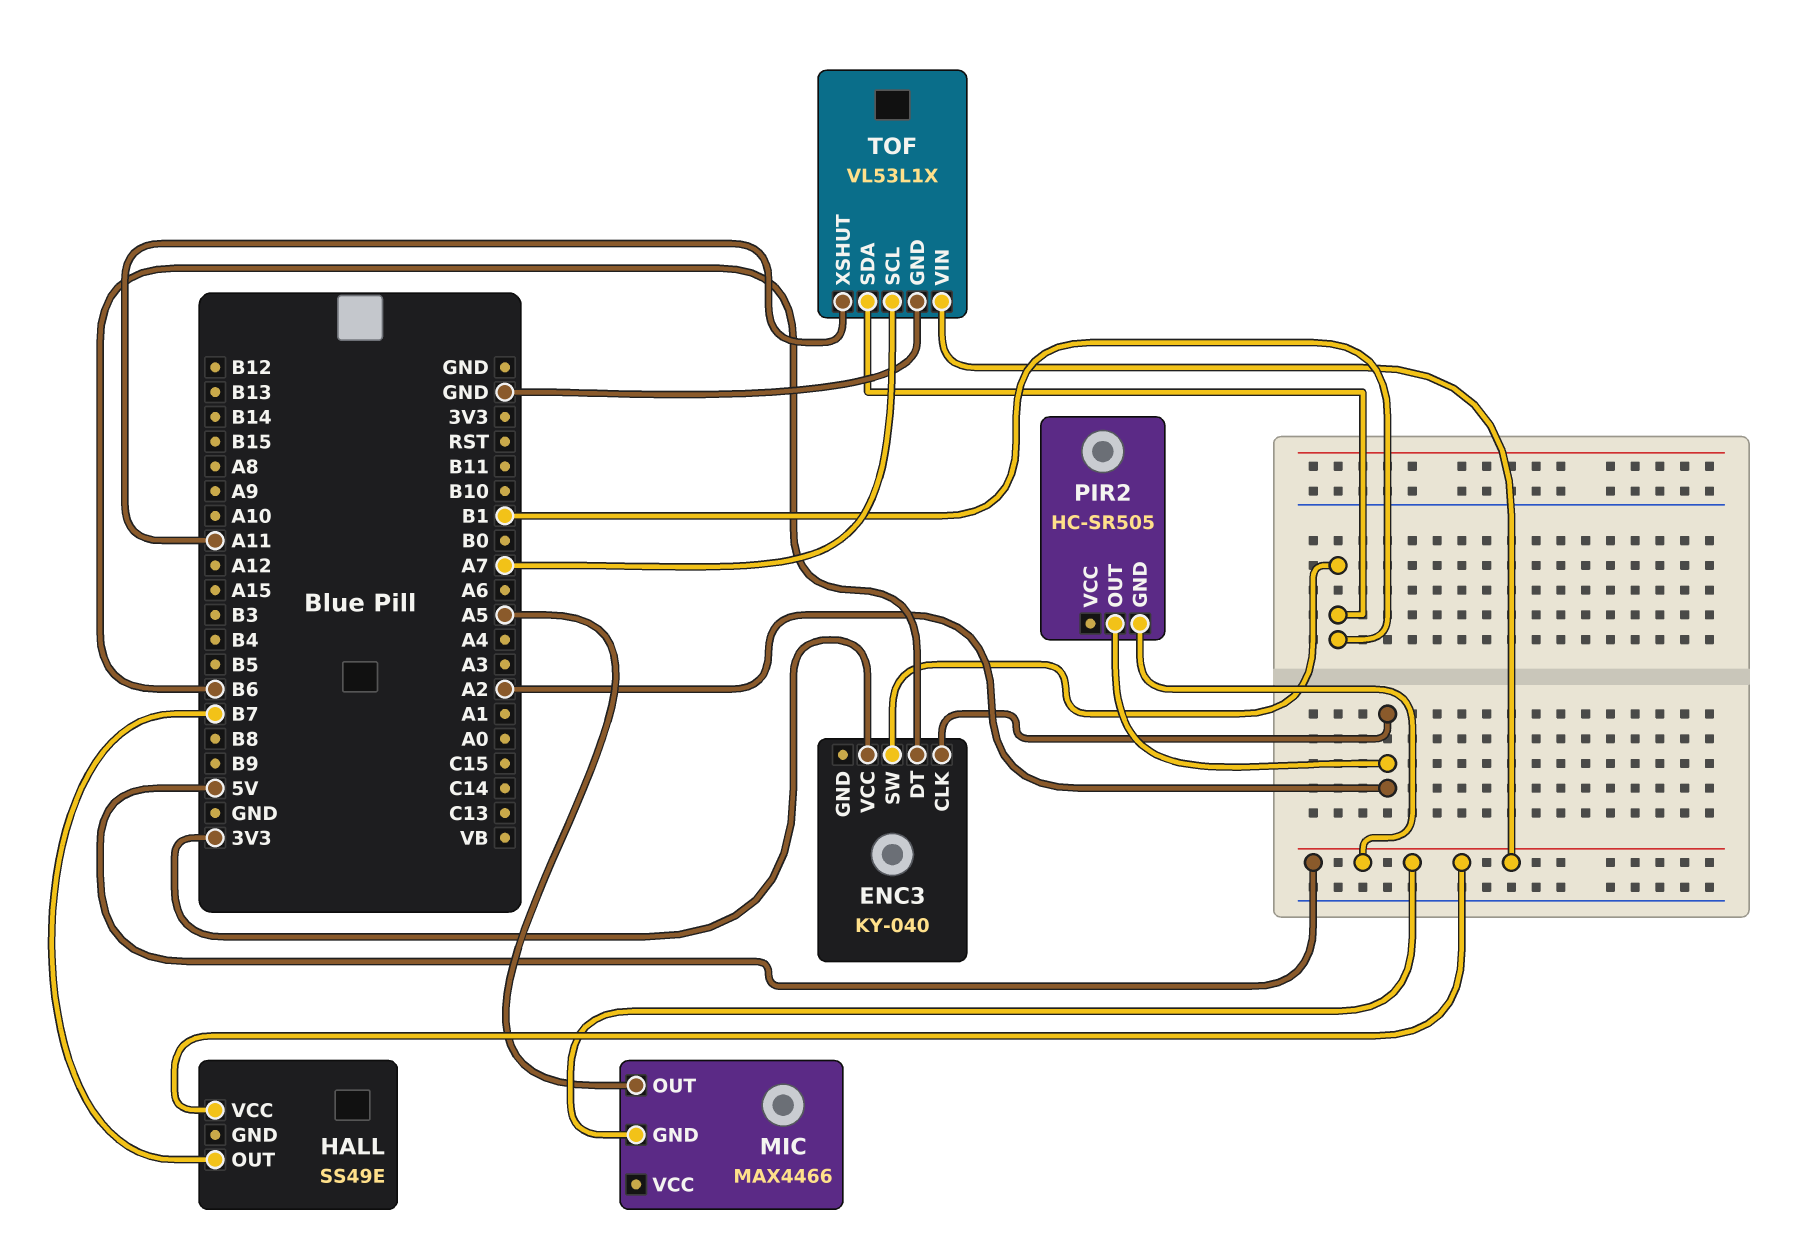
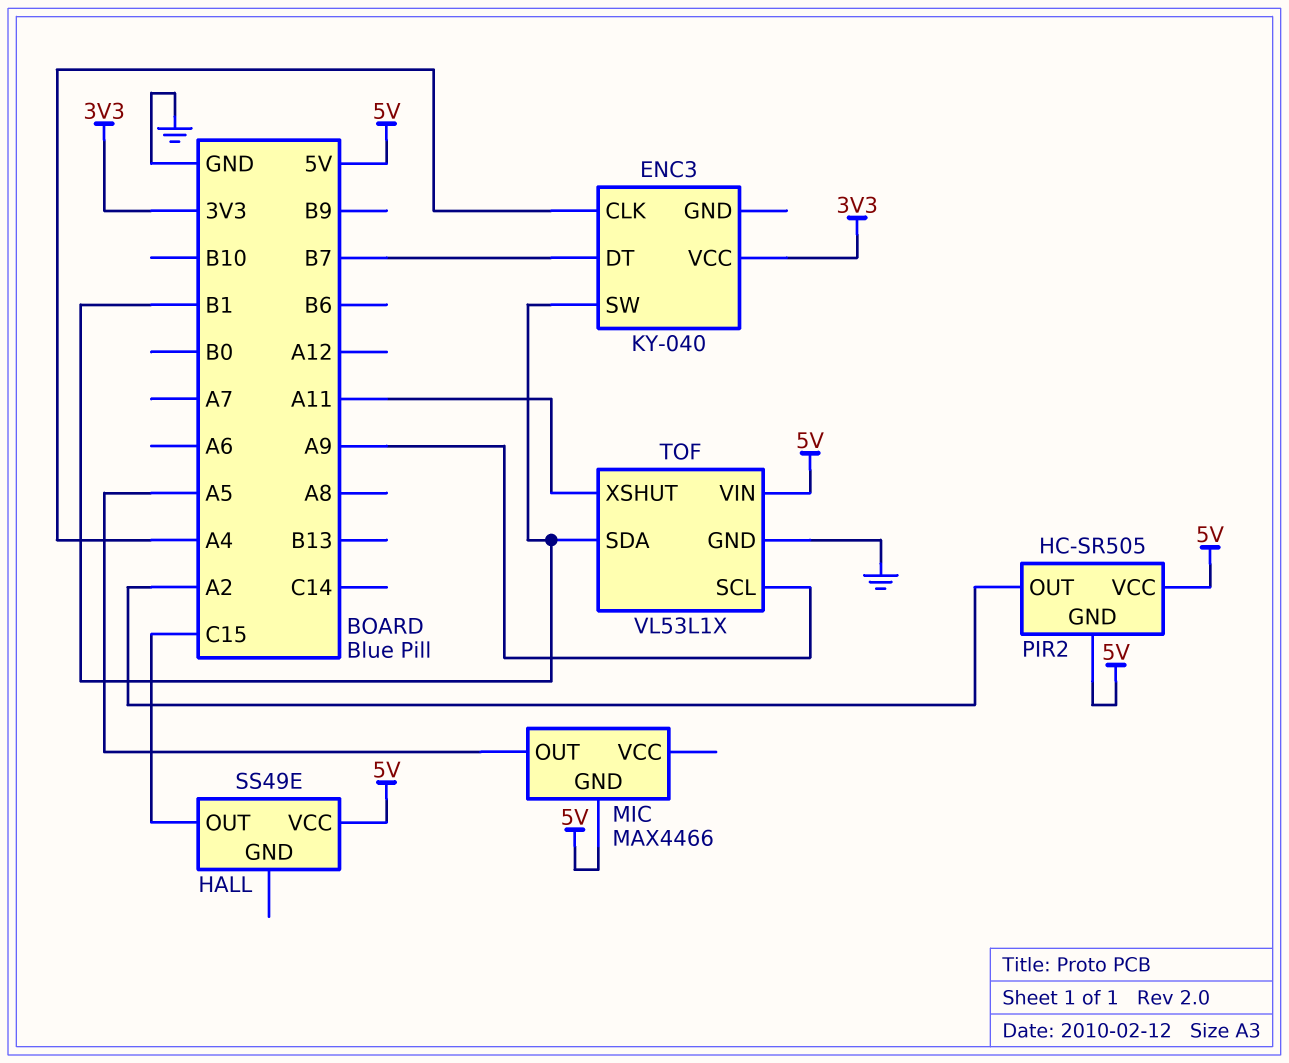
ENC3 pin CLK: A2 -> A4
ENC3 pin DT: B6 -> B7
HALL pin OUT: B7 -> C15
PIR2 pin VCC: none -> 5V
TOF pin SCL: A7 -> A9

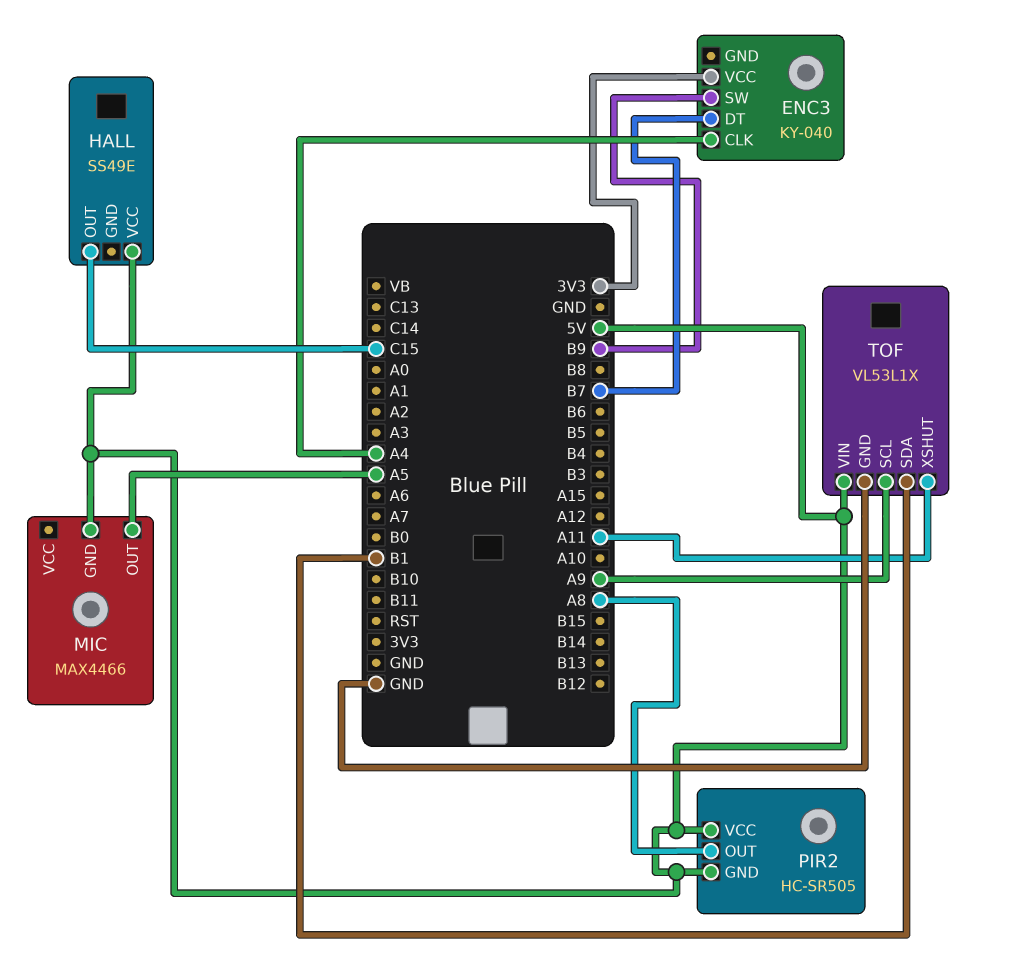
ENC3 pin SW: B1 -> B9
PIR2 pin OUT: A2 -> A8

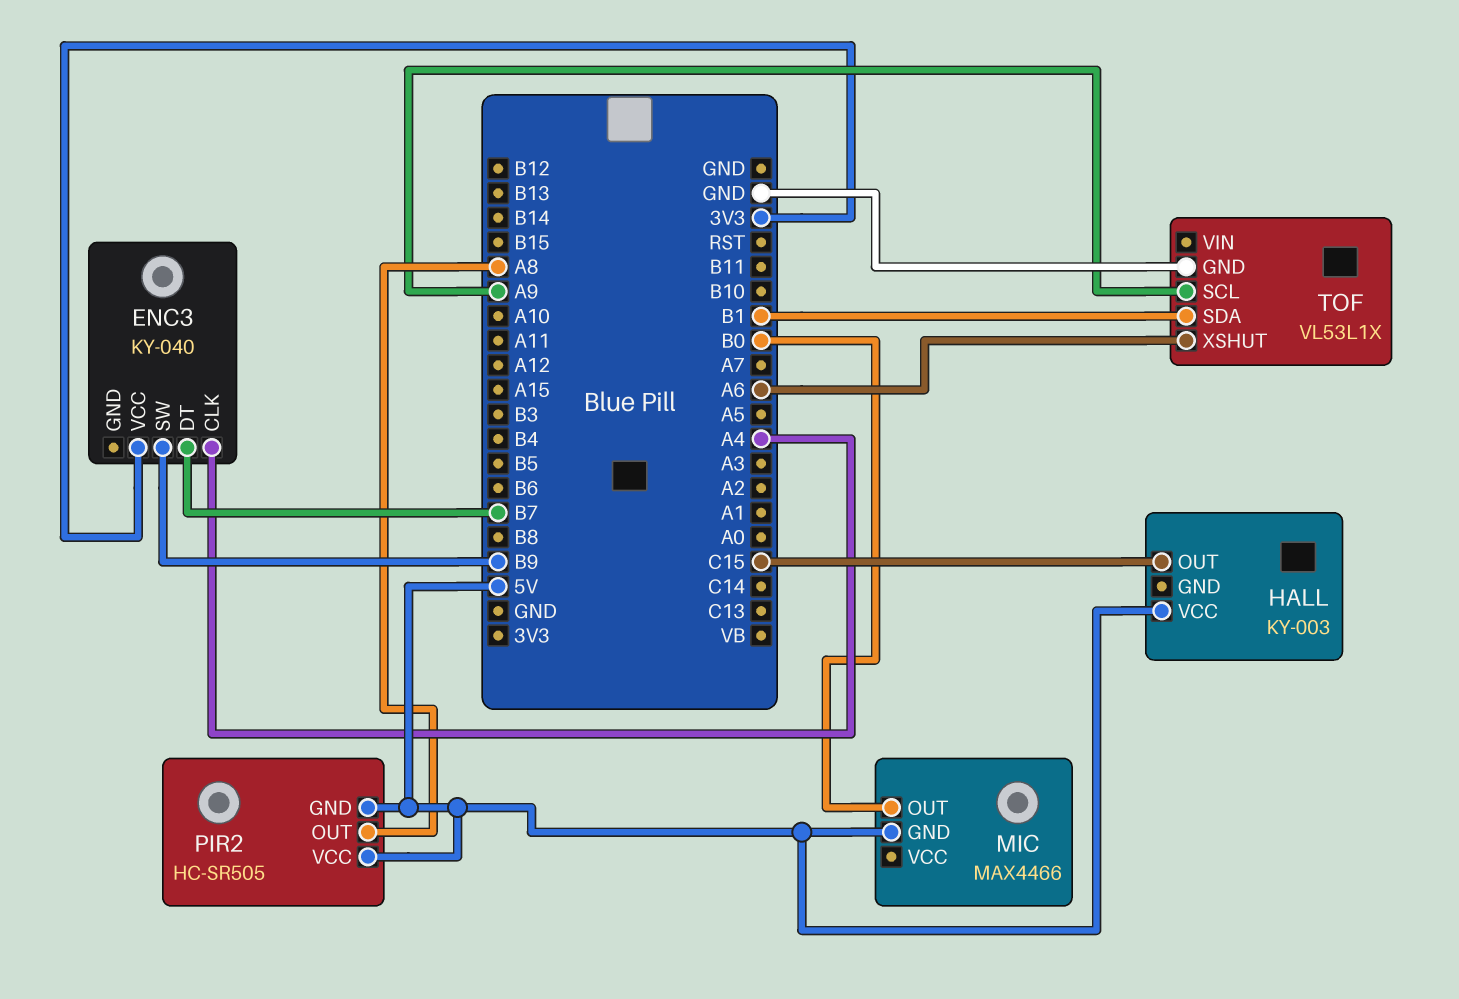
HALL: SS49E -> KY-003
MIC pin OUT: A5 -> B0
TOF pin VIN: 5V -> none
TOF pin XSHUT: A11 -> A6

